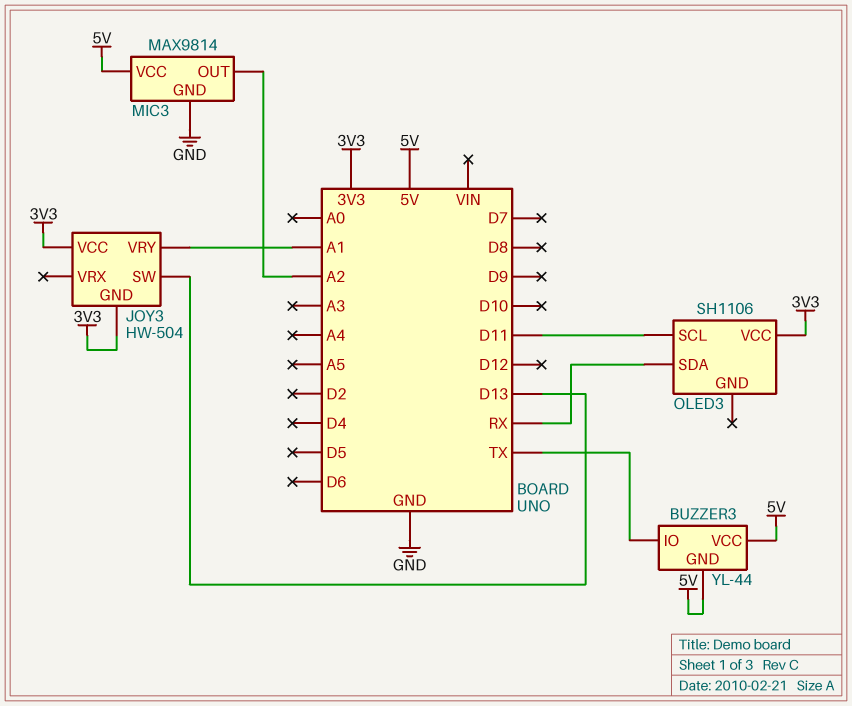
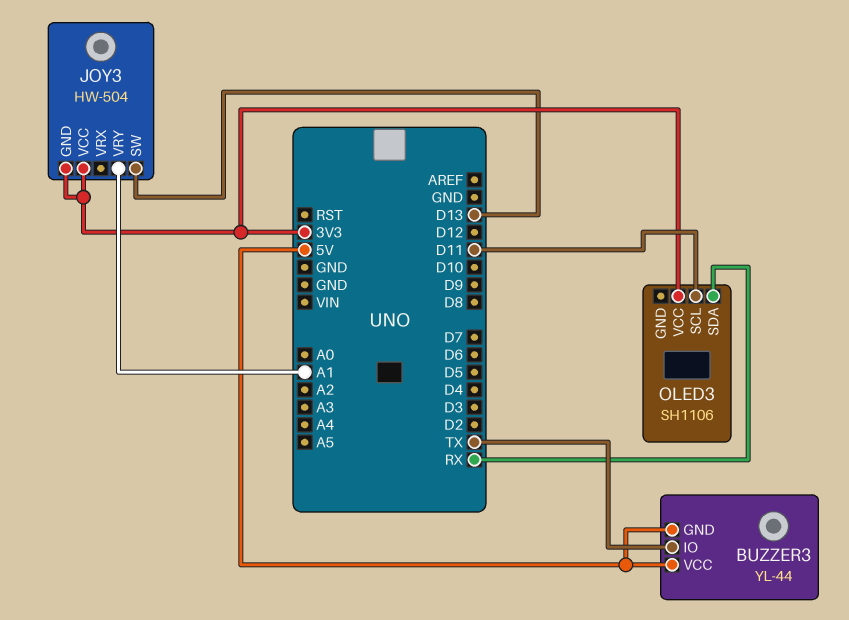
MIC3: MAX9814 -> none
MIC3 pin GND: GND -> none
MIC3 pin OUT: A2 -> none
MIC3 pin VCC: 5V -> none

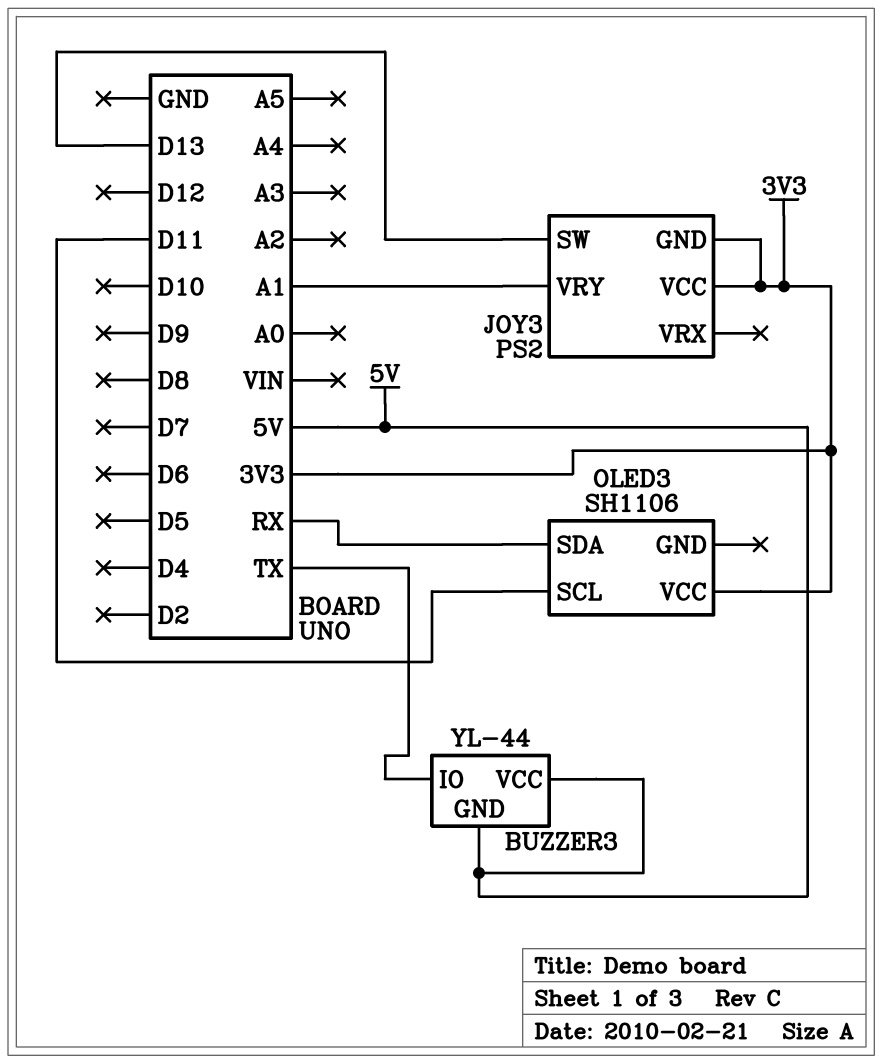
JOY3: HW-504 -> PS2

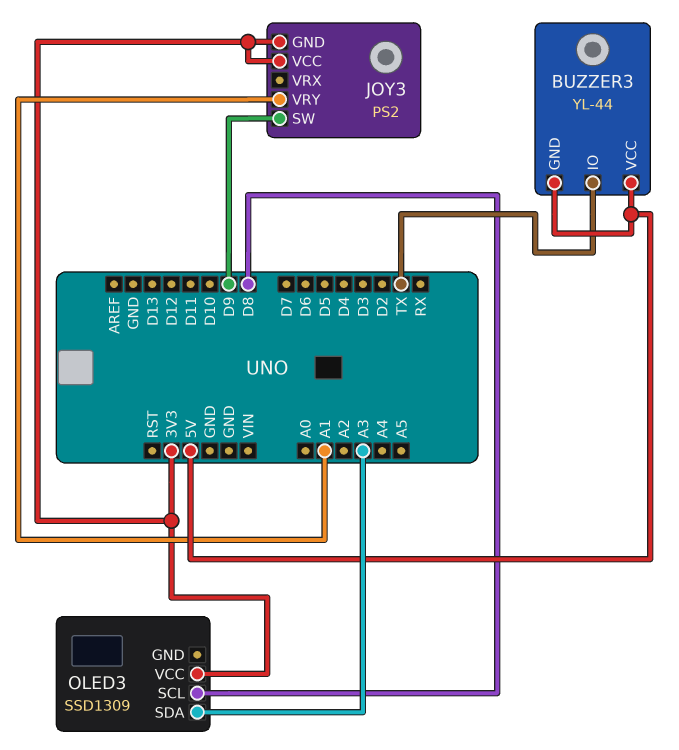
JOY3 pin SW: D13 -> D9
OLED3: SH1106 -> SSD1309
OLED3 pin SCL: D11 -> D8
OLED3 pin SDA: RX -> A3

